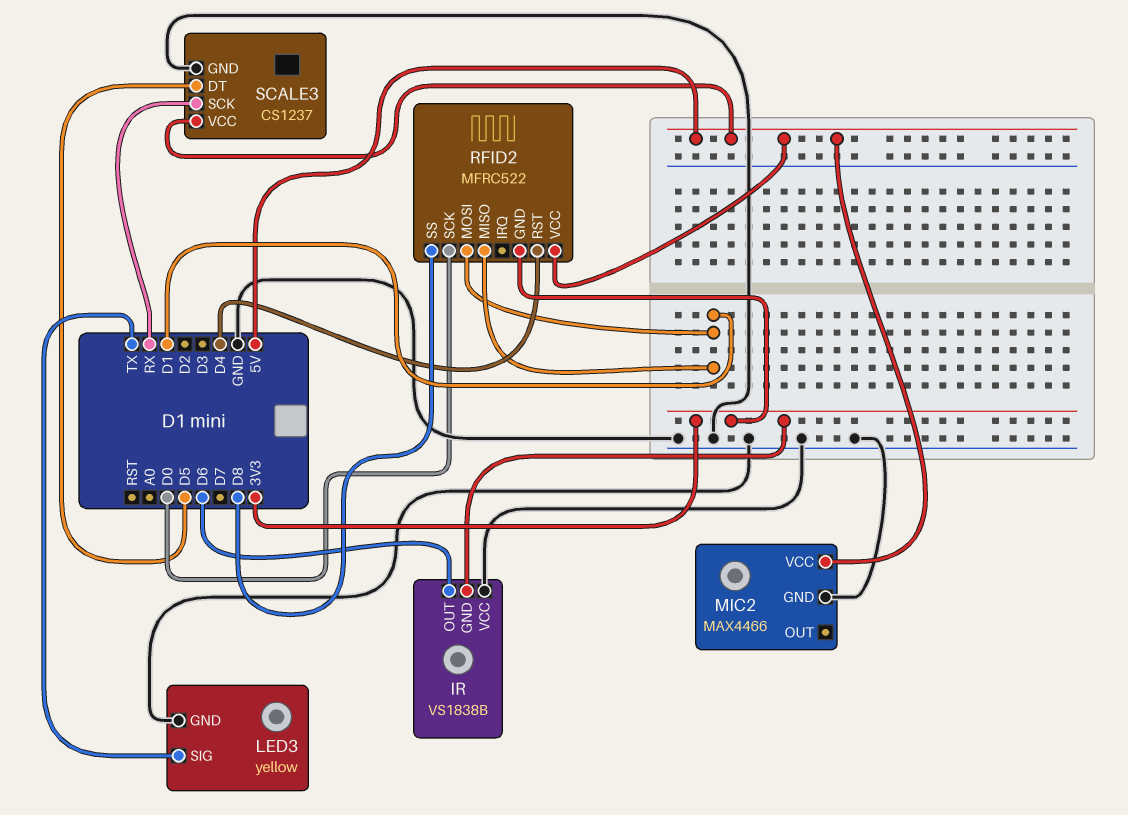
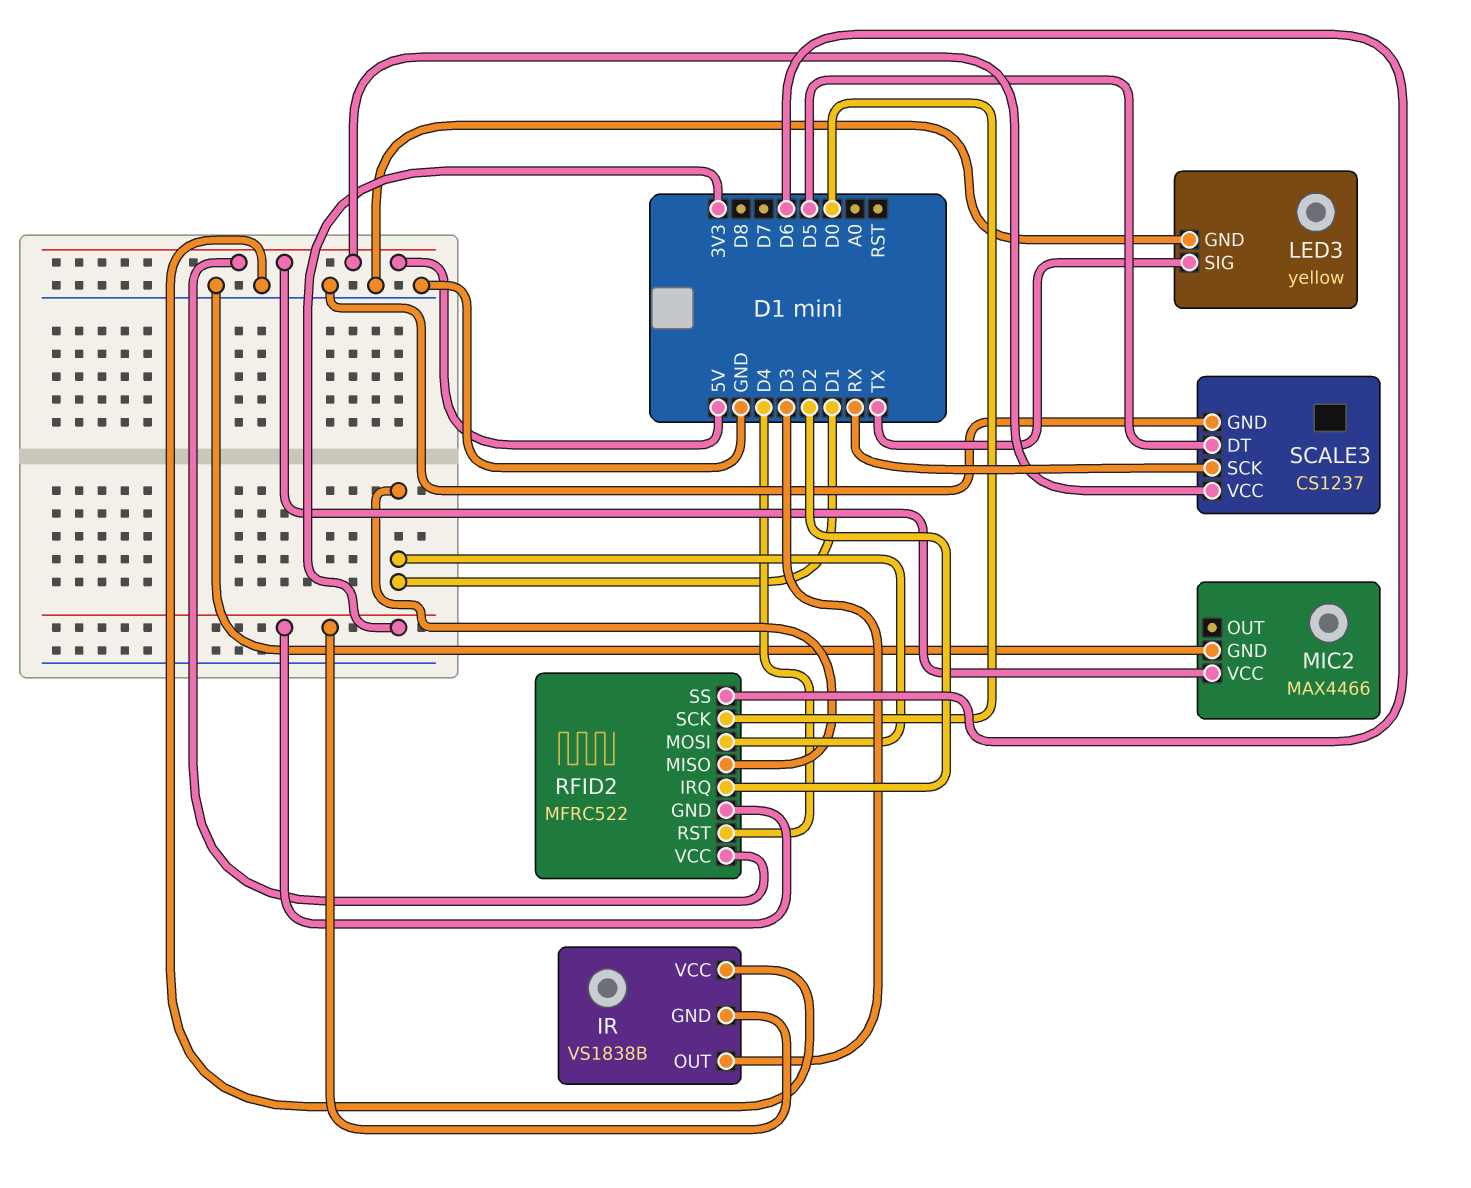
IR pin OUT: D6 -> D3
RFID2 pin IRQ: none -> D2
RFID2 pin SS: D8 -> D6

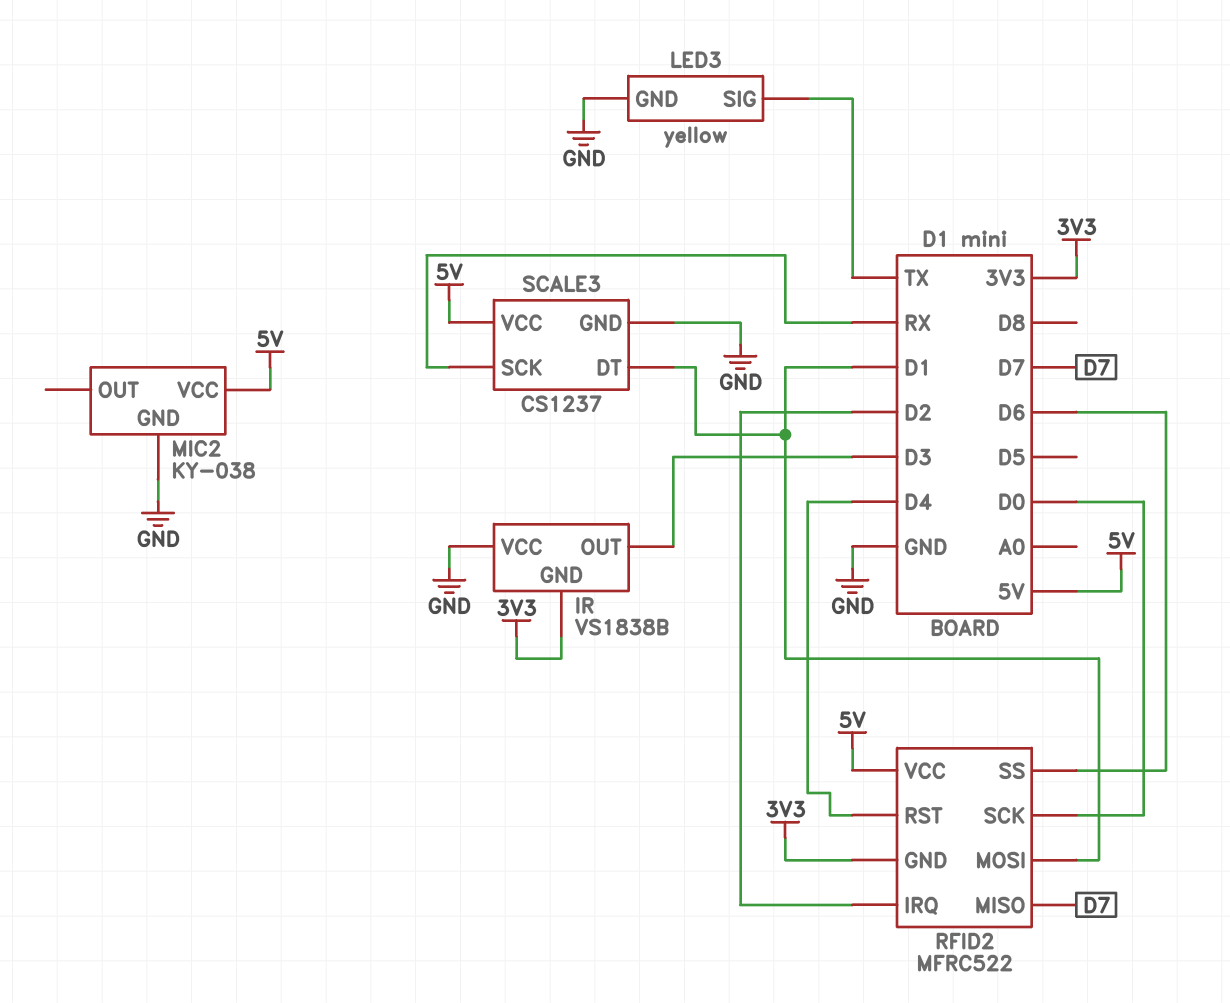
MIC2: MAX4466 -> KY-038
RFID2 pin MISO: D1 -> D7
SCALE3 pin DT: D5 -> D1

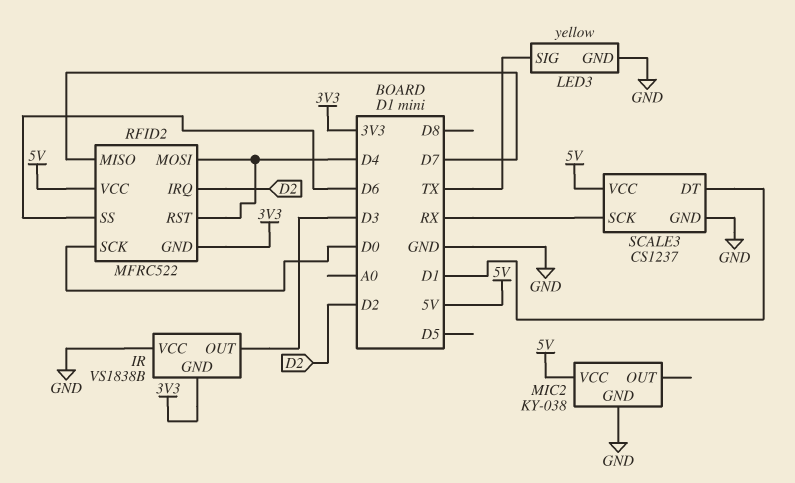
RFID2 pin MOSI: D1 -> D4

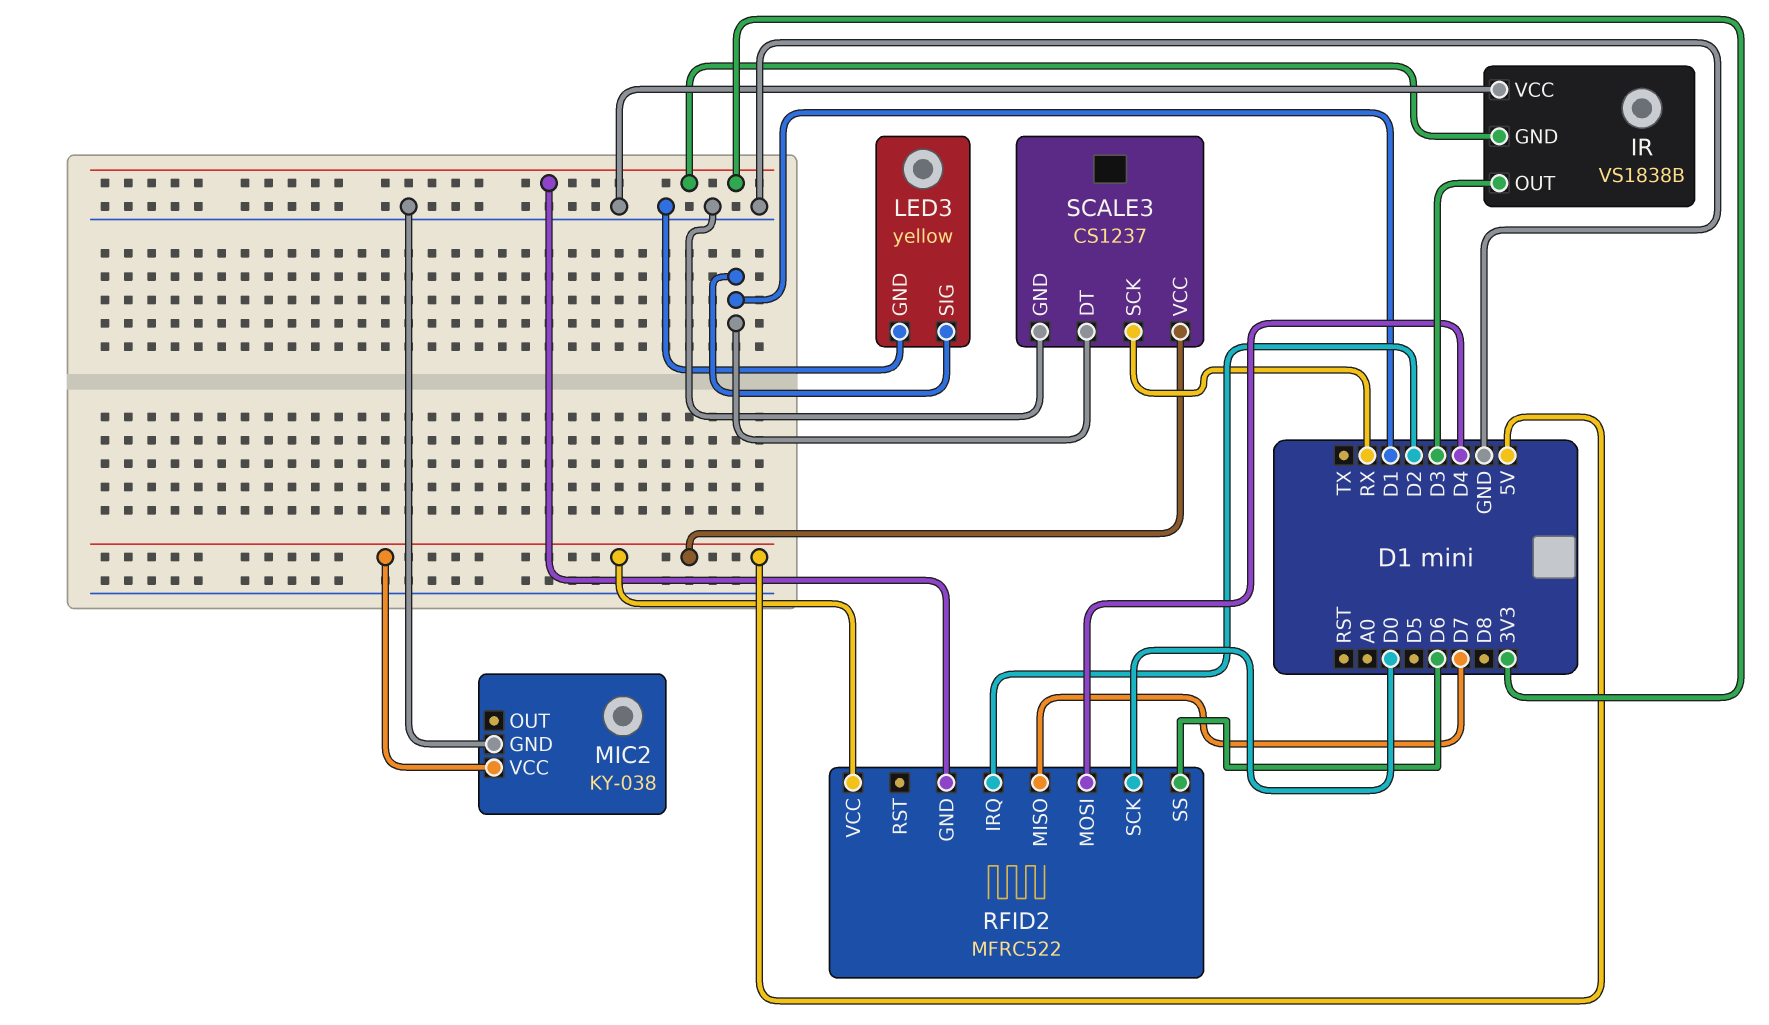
LED3 pin SIG: TX -> D1
RFID2 pin RST: D4 -> none

